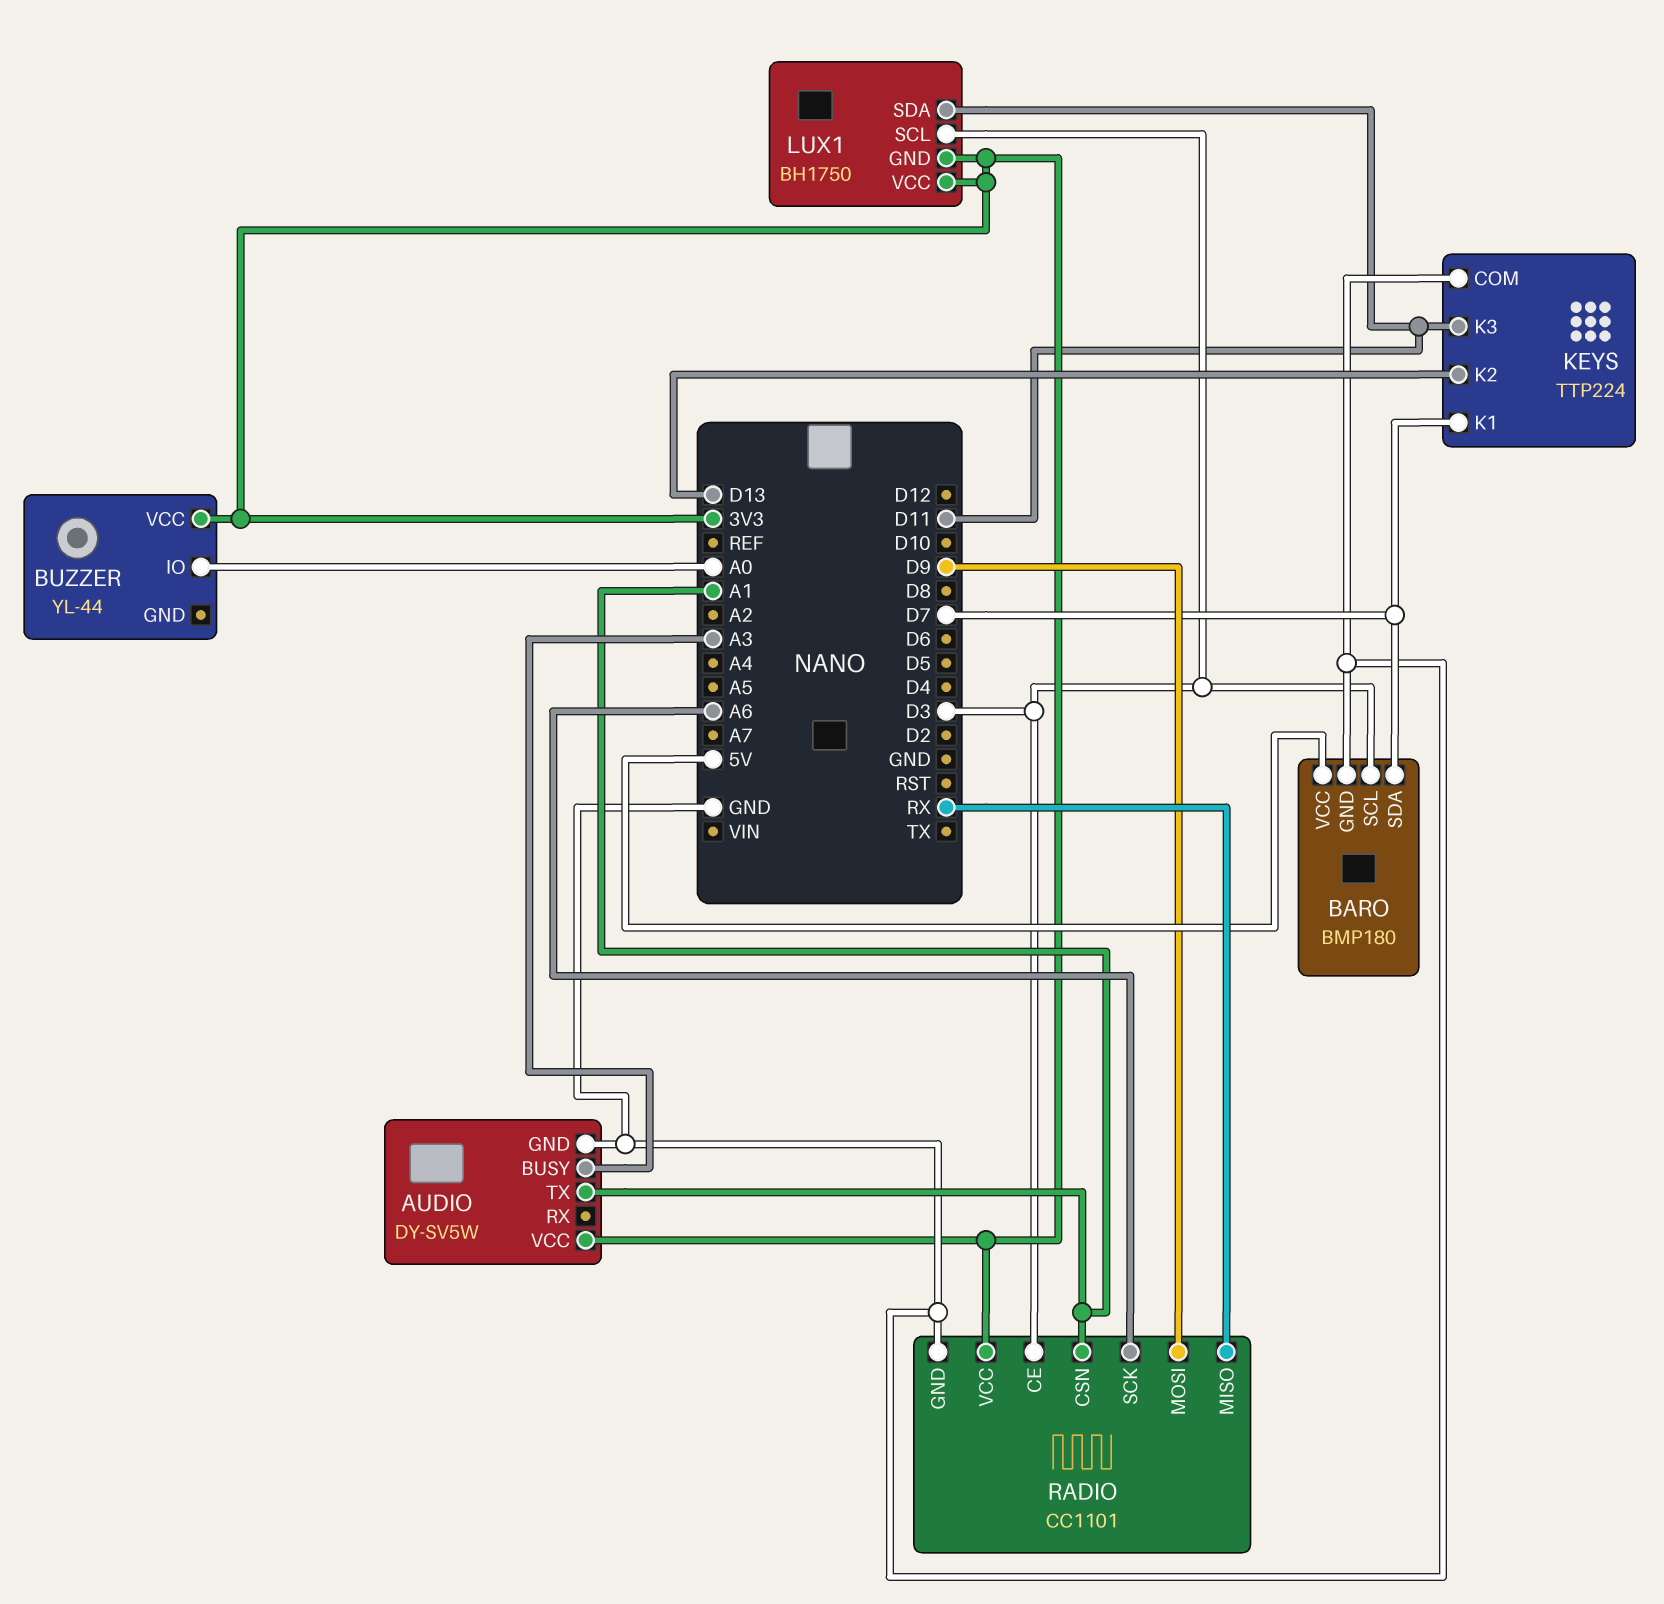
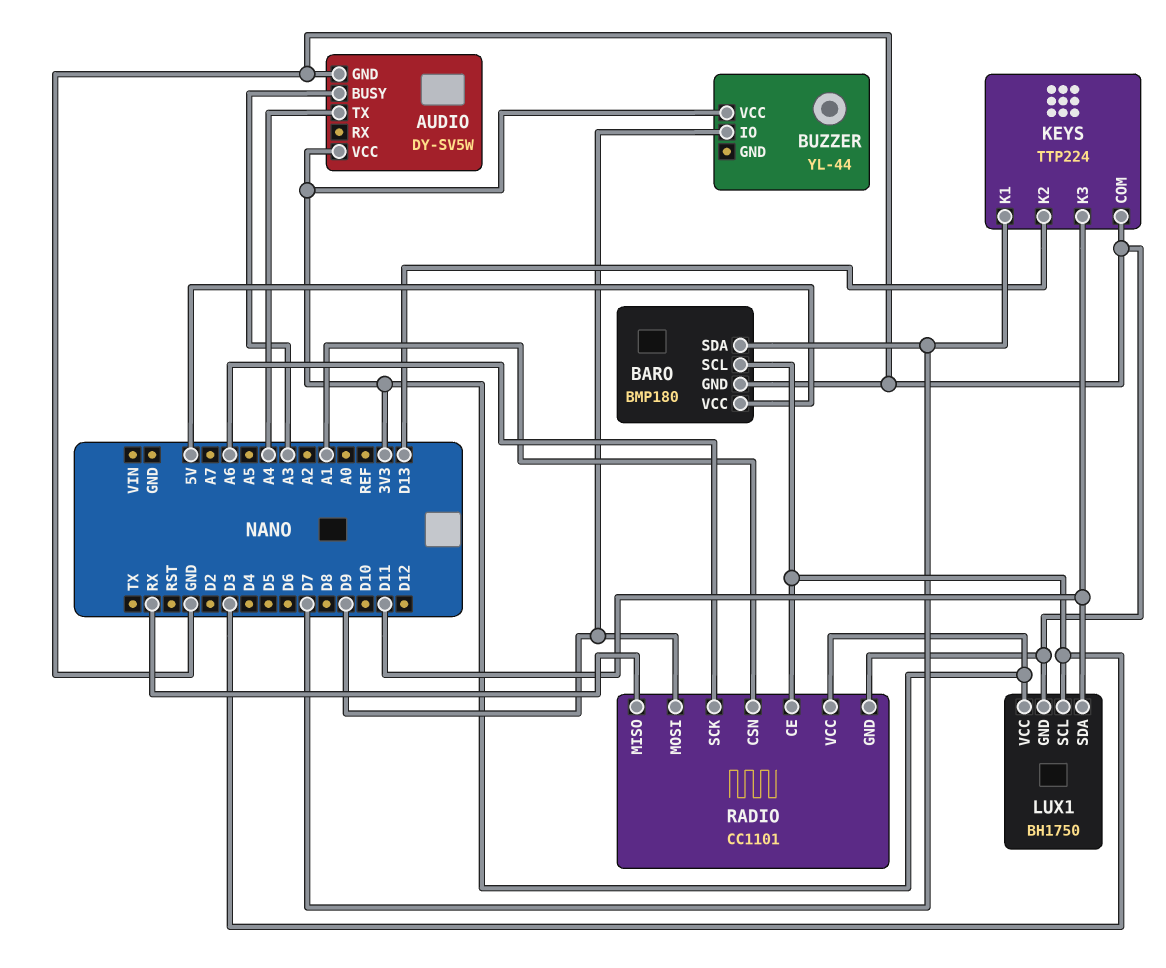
AUDIO pin TX: A1 -> A4
BUZZER pin IO: A0 -> D9
LUX1 pin GND: 3V3 -> GND

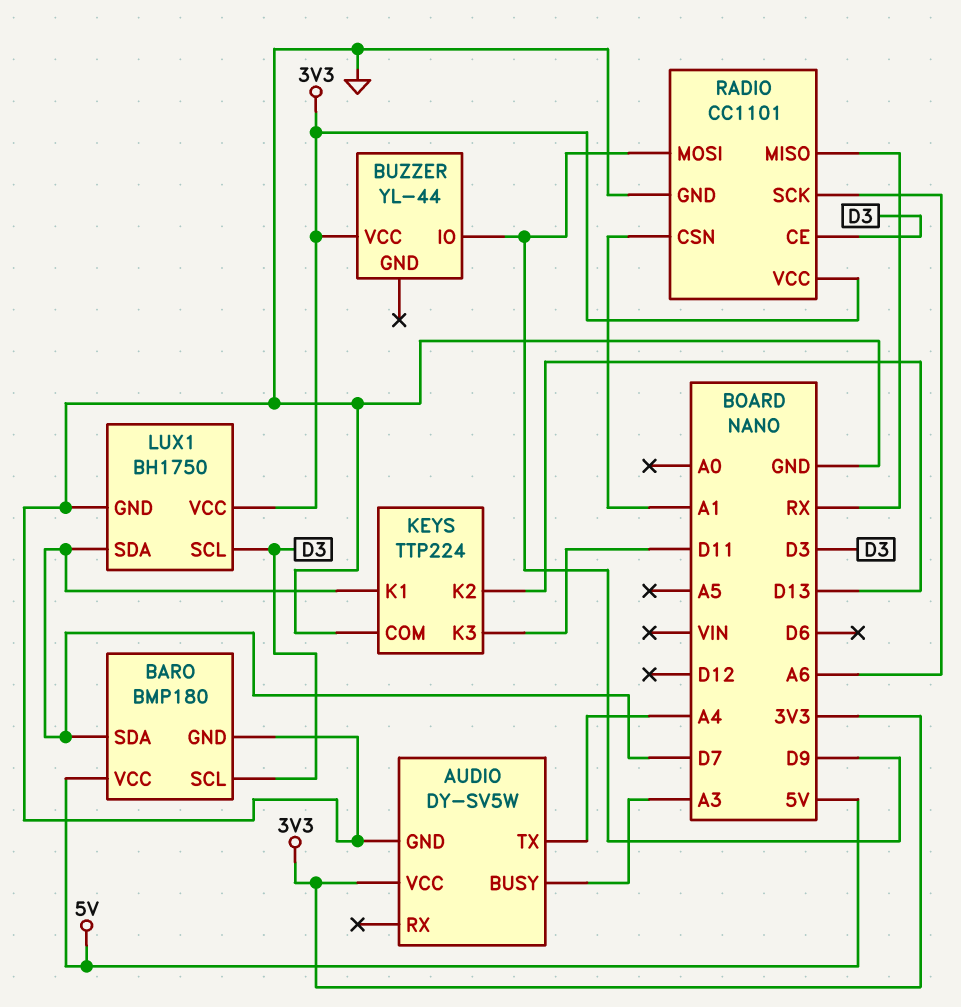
LUX1 pin SDA: D11 -> D7

